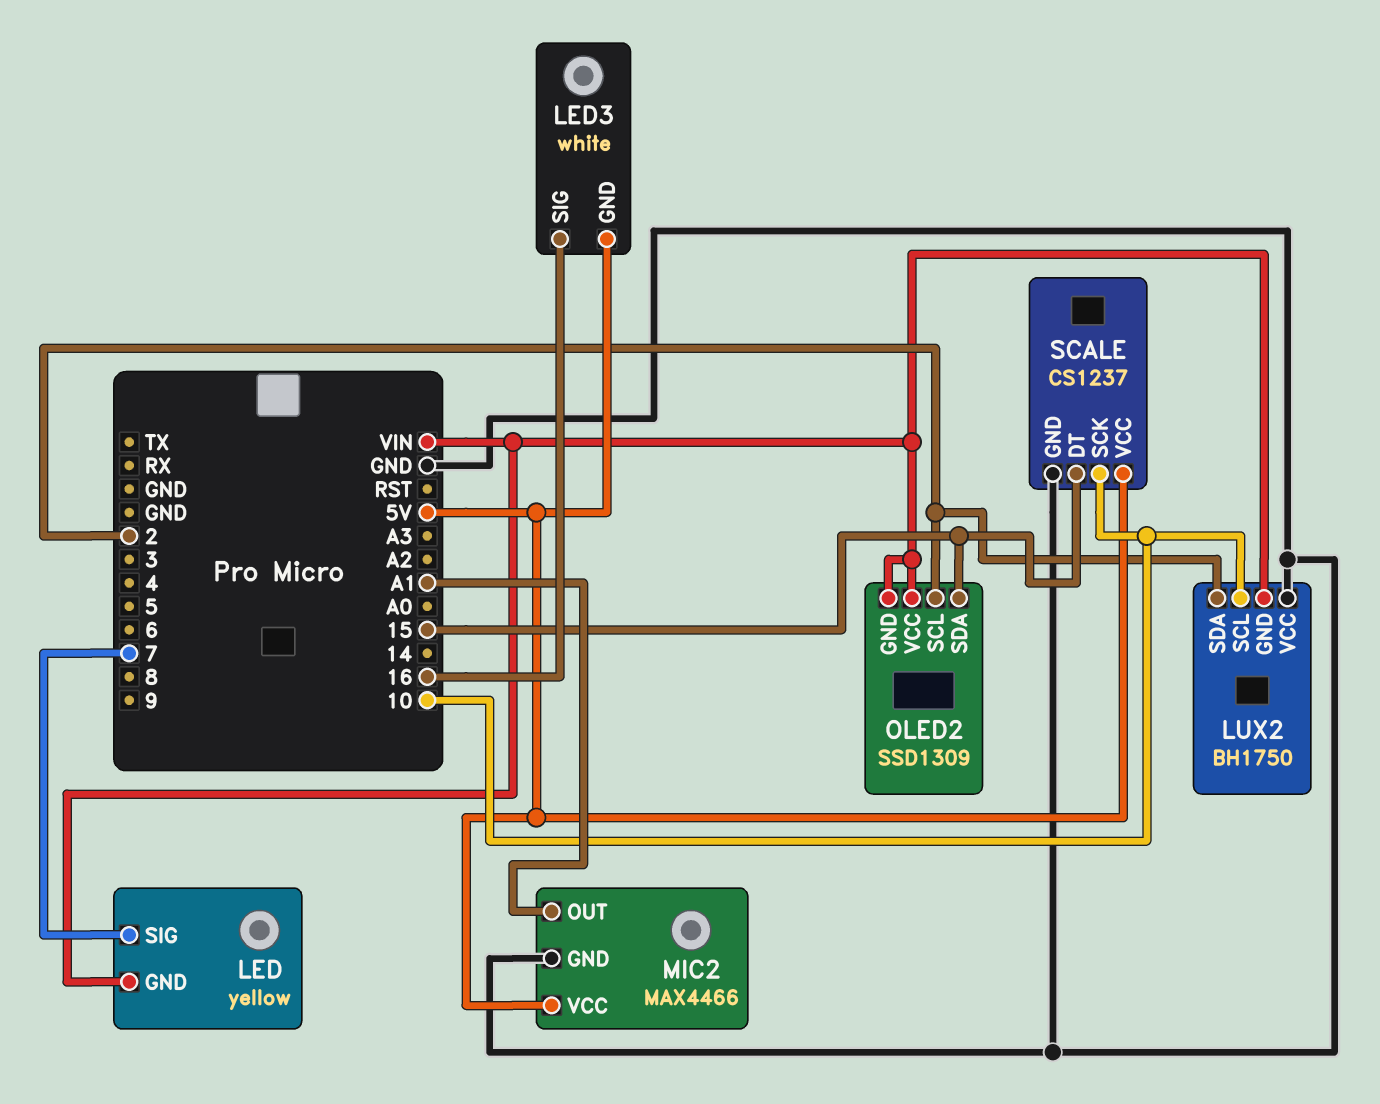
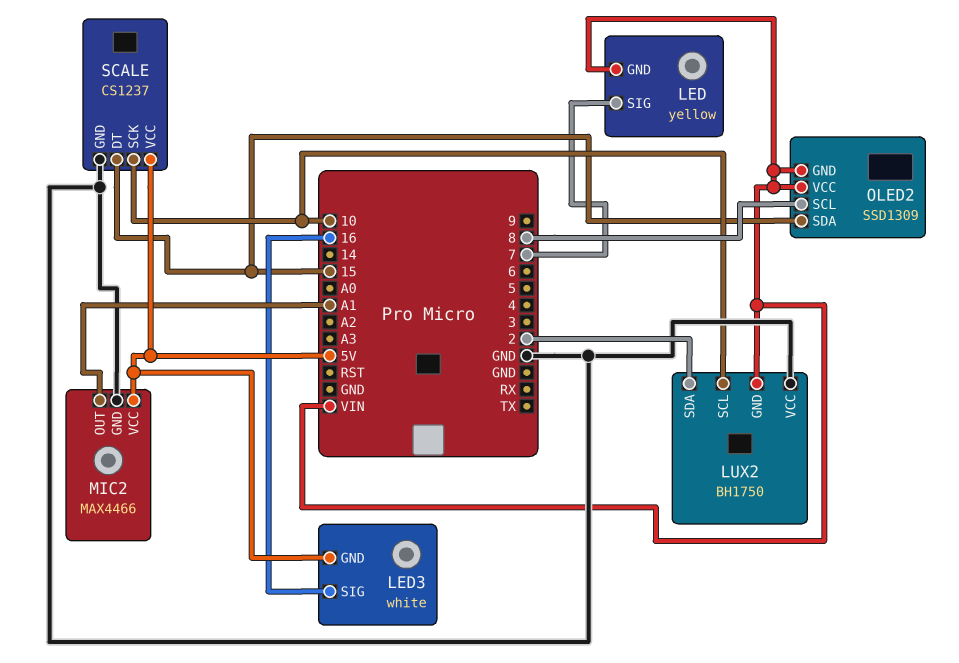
OLED2 pin SCL: 2 -> 8

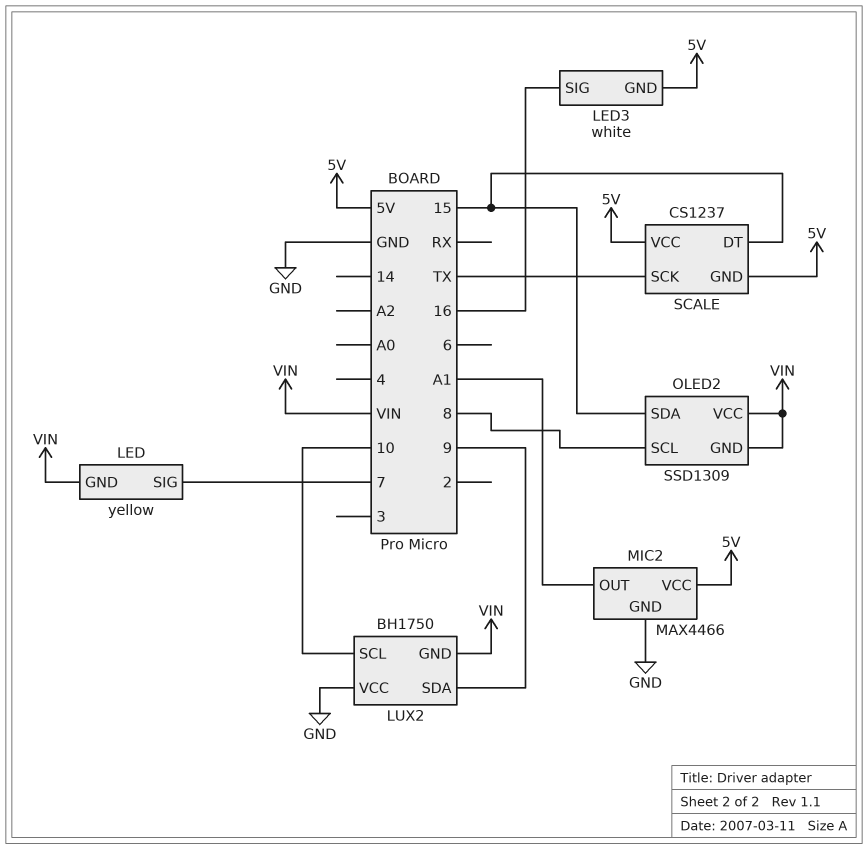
LUX2 pin SDA: 2 -> 9
SCALE pin GND: GND -> 5V
SCALE pin SCK: 10 -> TX

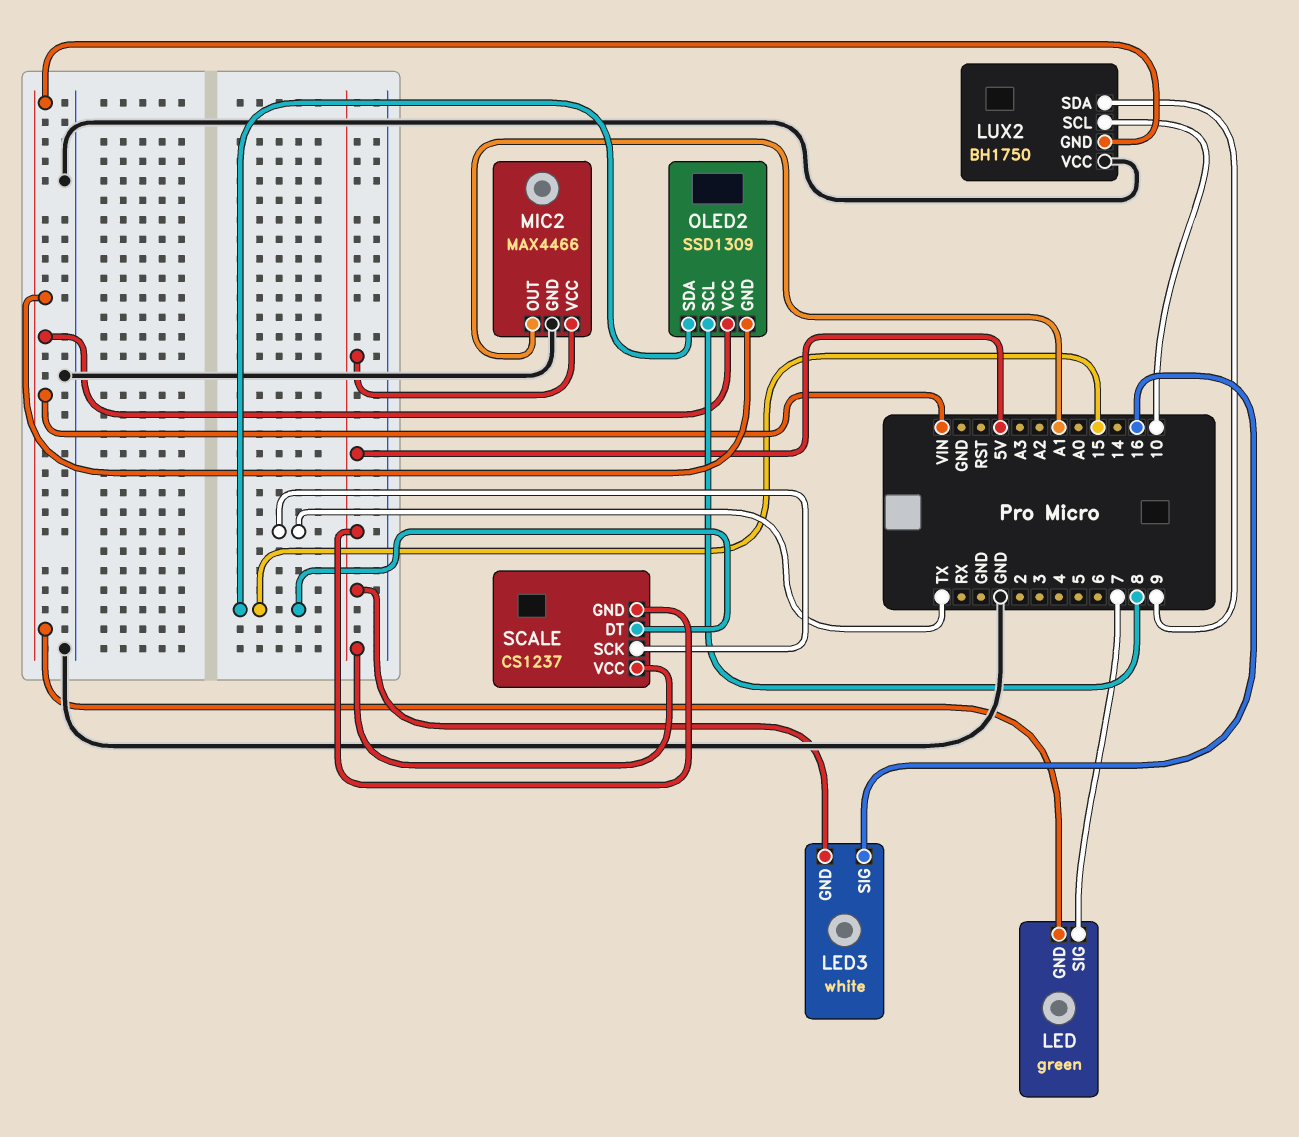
LED: yellow -> green

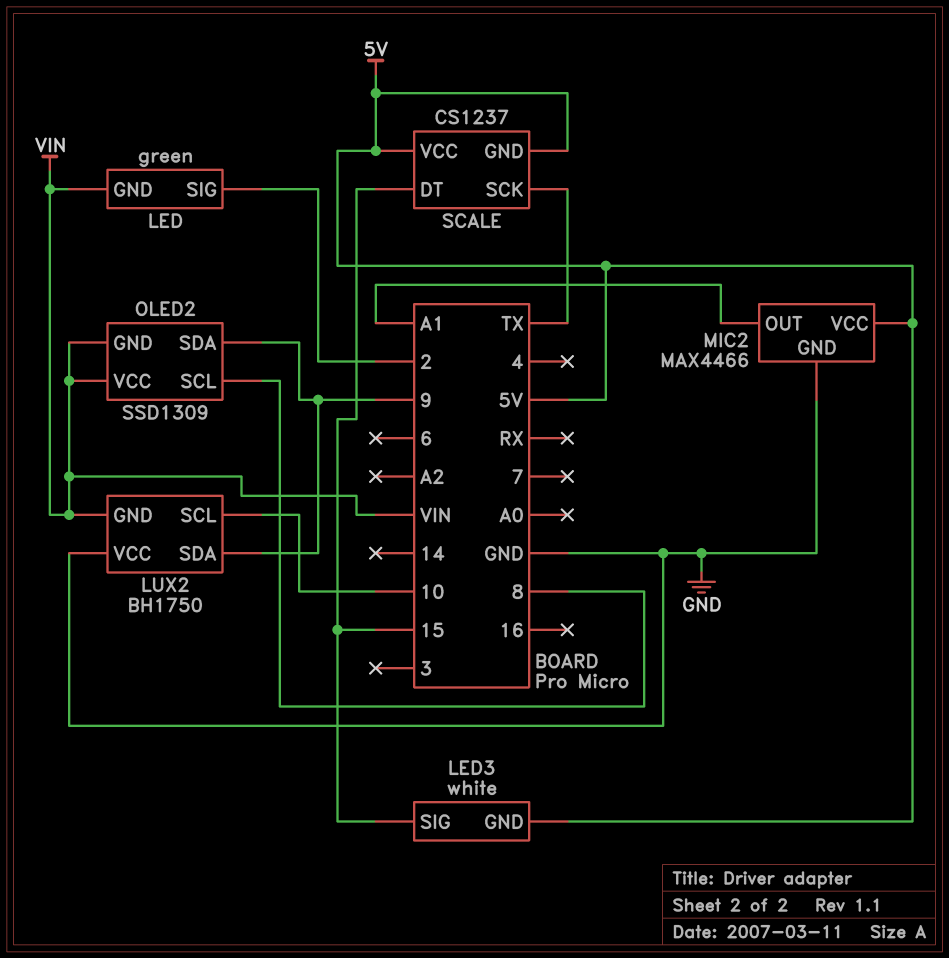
LED pin SIG: 7 -> 2
LED3 pin SIG: 16 -> 15
OLED2 pin SDA: 15 -> 9

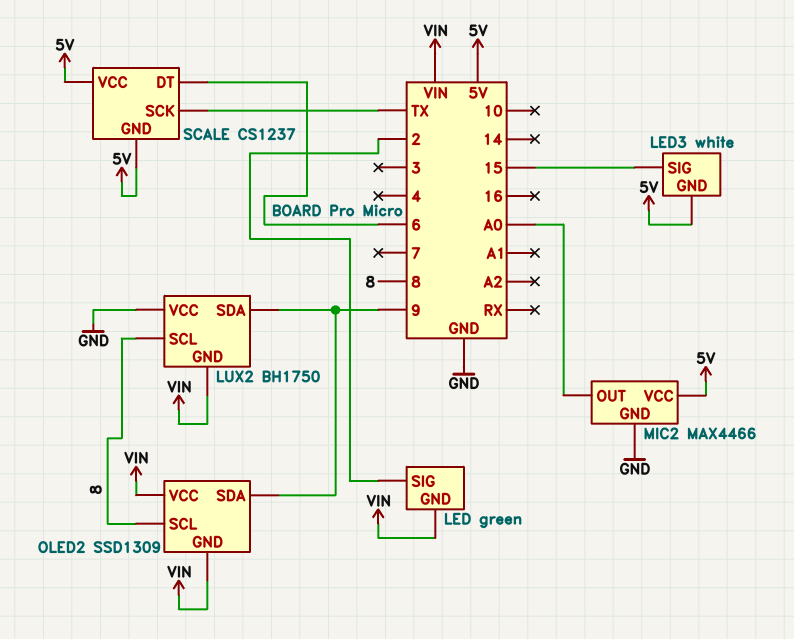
LUX2 pin SCL: 10 -> 8
MIC2 pin OUT: A1 -> A0
SCALE pin DT: 15 -> 6

